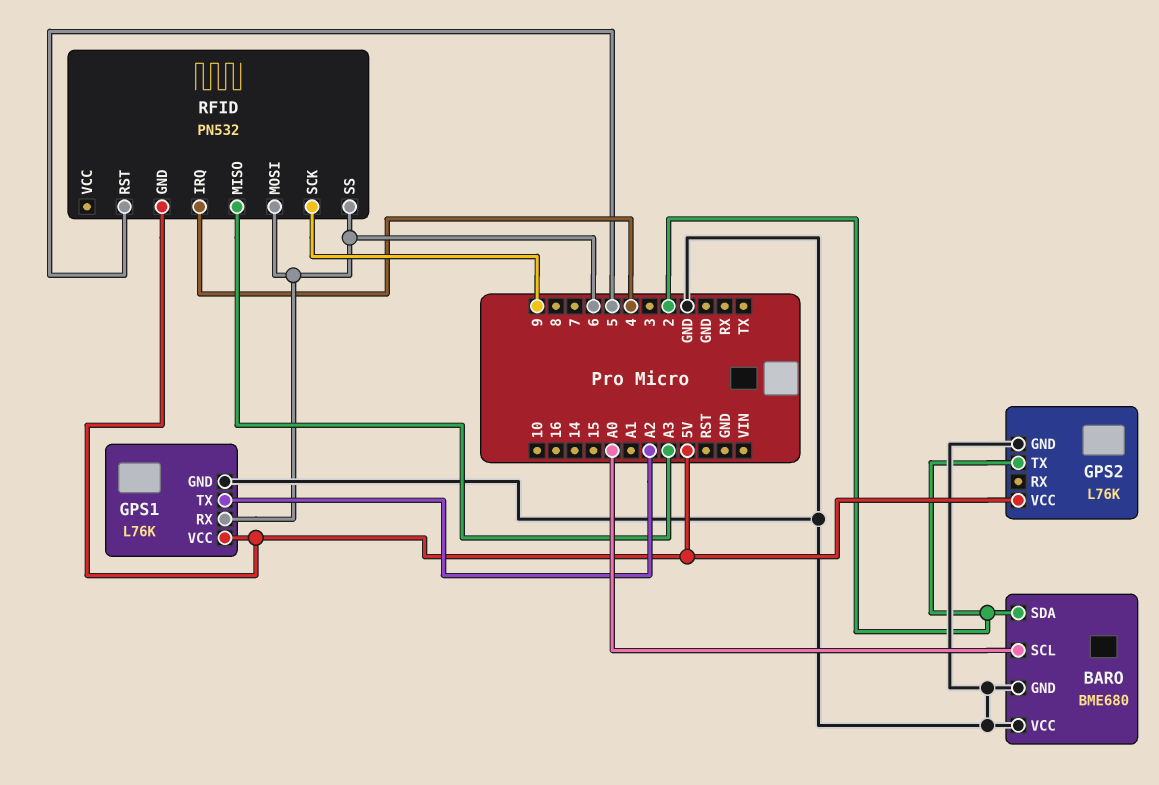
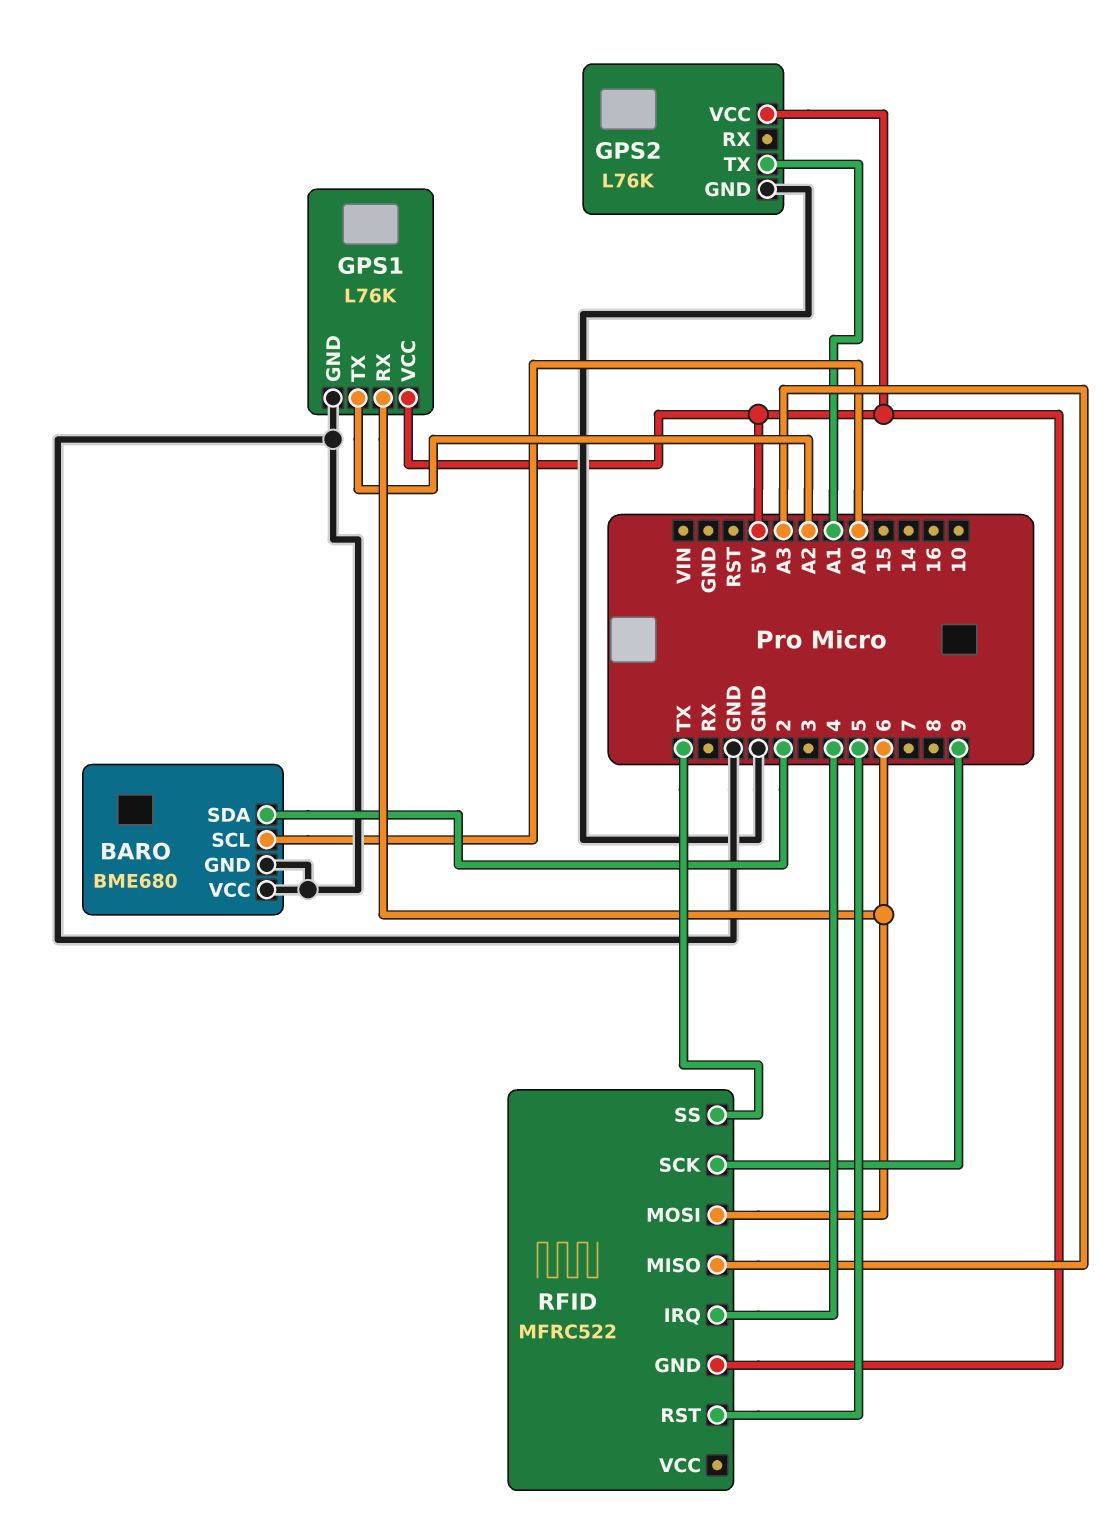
GPS2 pin TX: 2 -> A1
RFID: PN532 -> MFRC522
RFID pin SS: 6 -> TX

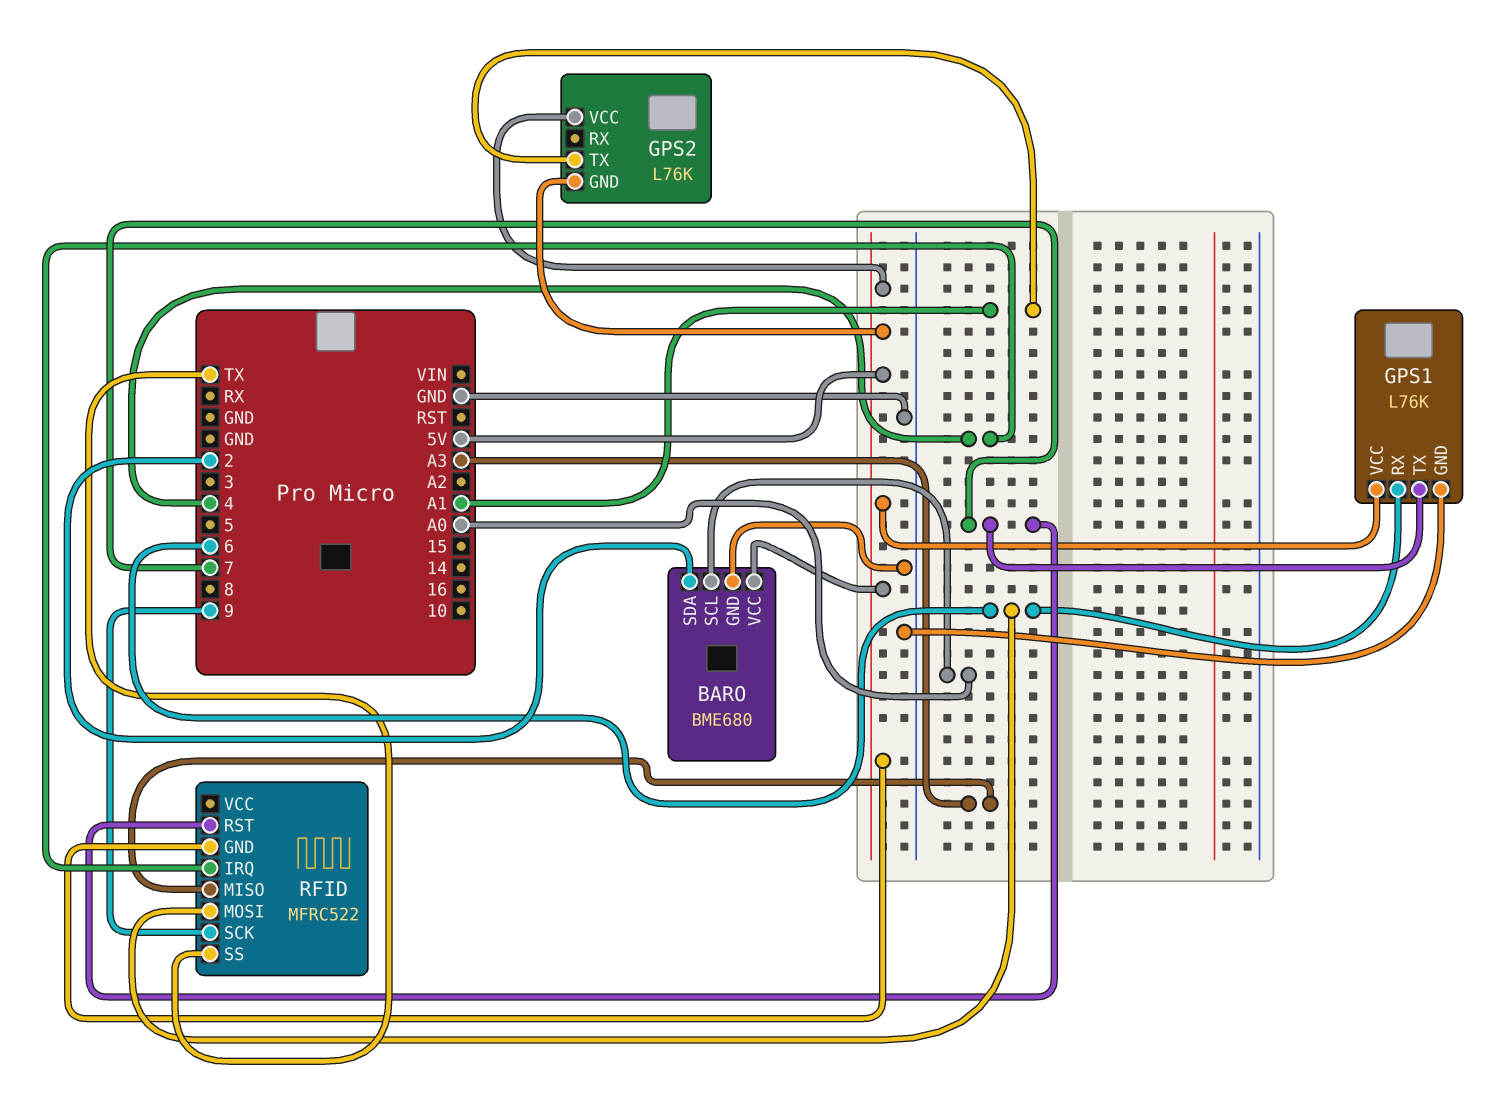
BARO pin VCC: GND -> 5V
GPS1 pin TX: A2 -> 7
GPS2 pin GND: GND -> 5V
RFID pin RST: 5 -> 7

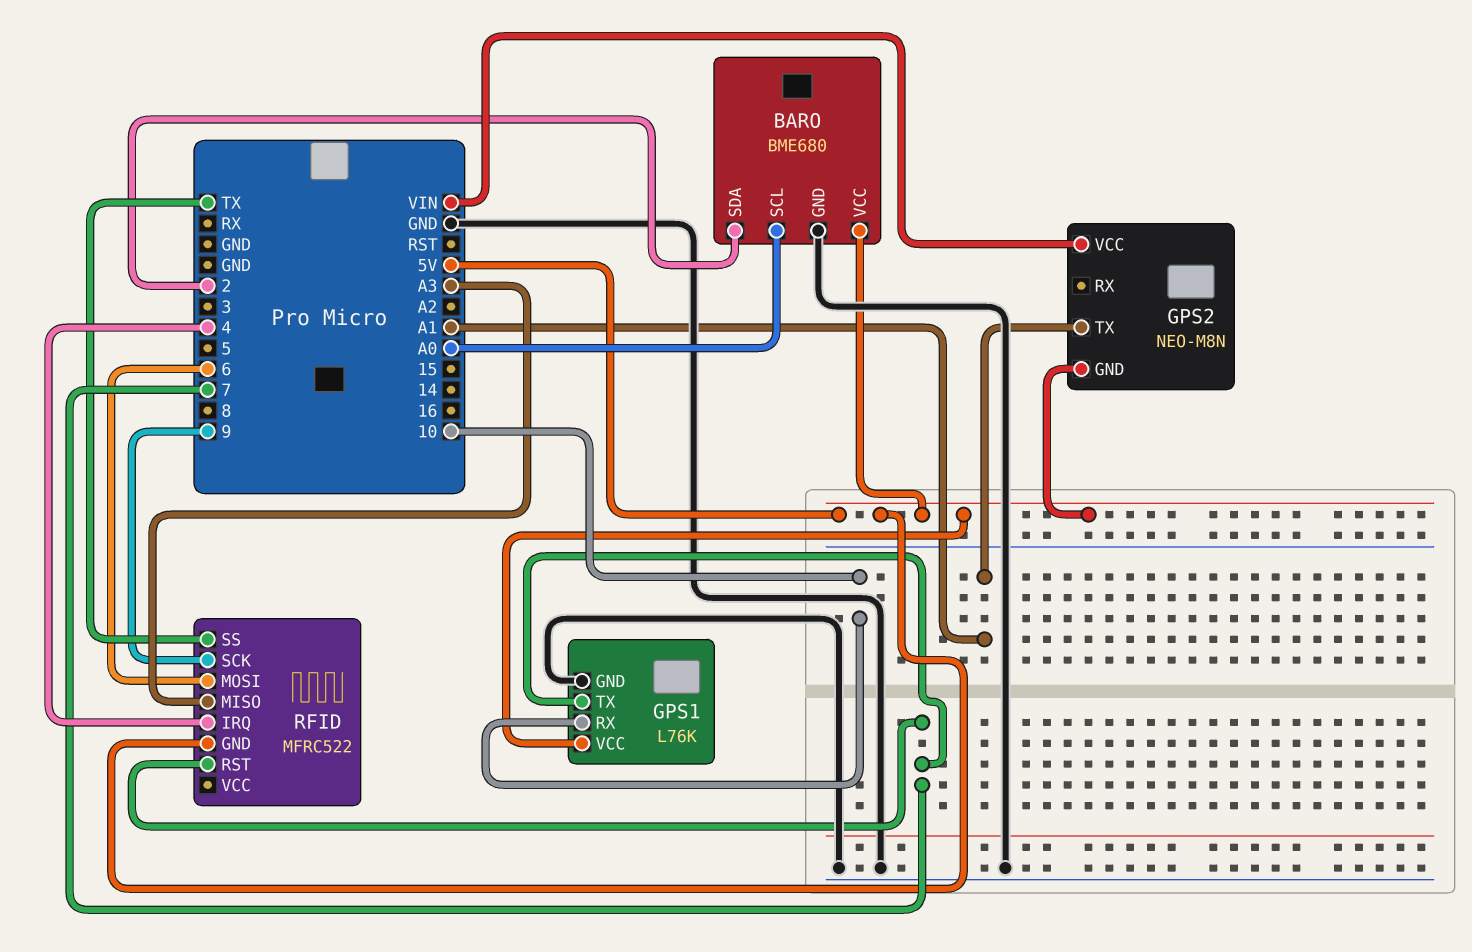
GPS1 pin RX: 6 -> 10
GPS2: L76K -> NEO-M8N
GPS2 pin VCC: 5V -> VIN

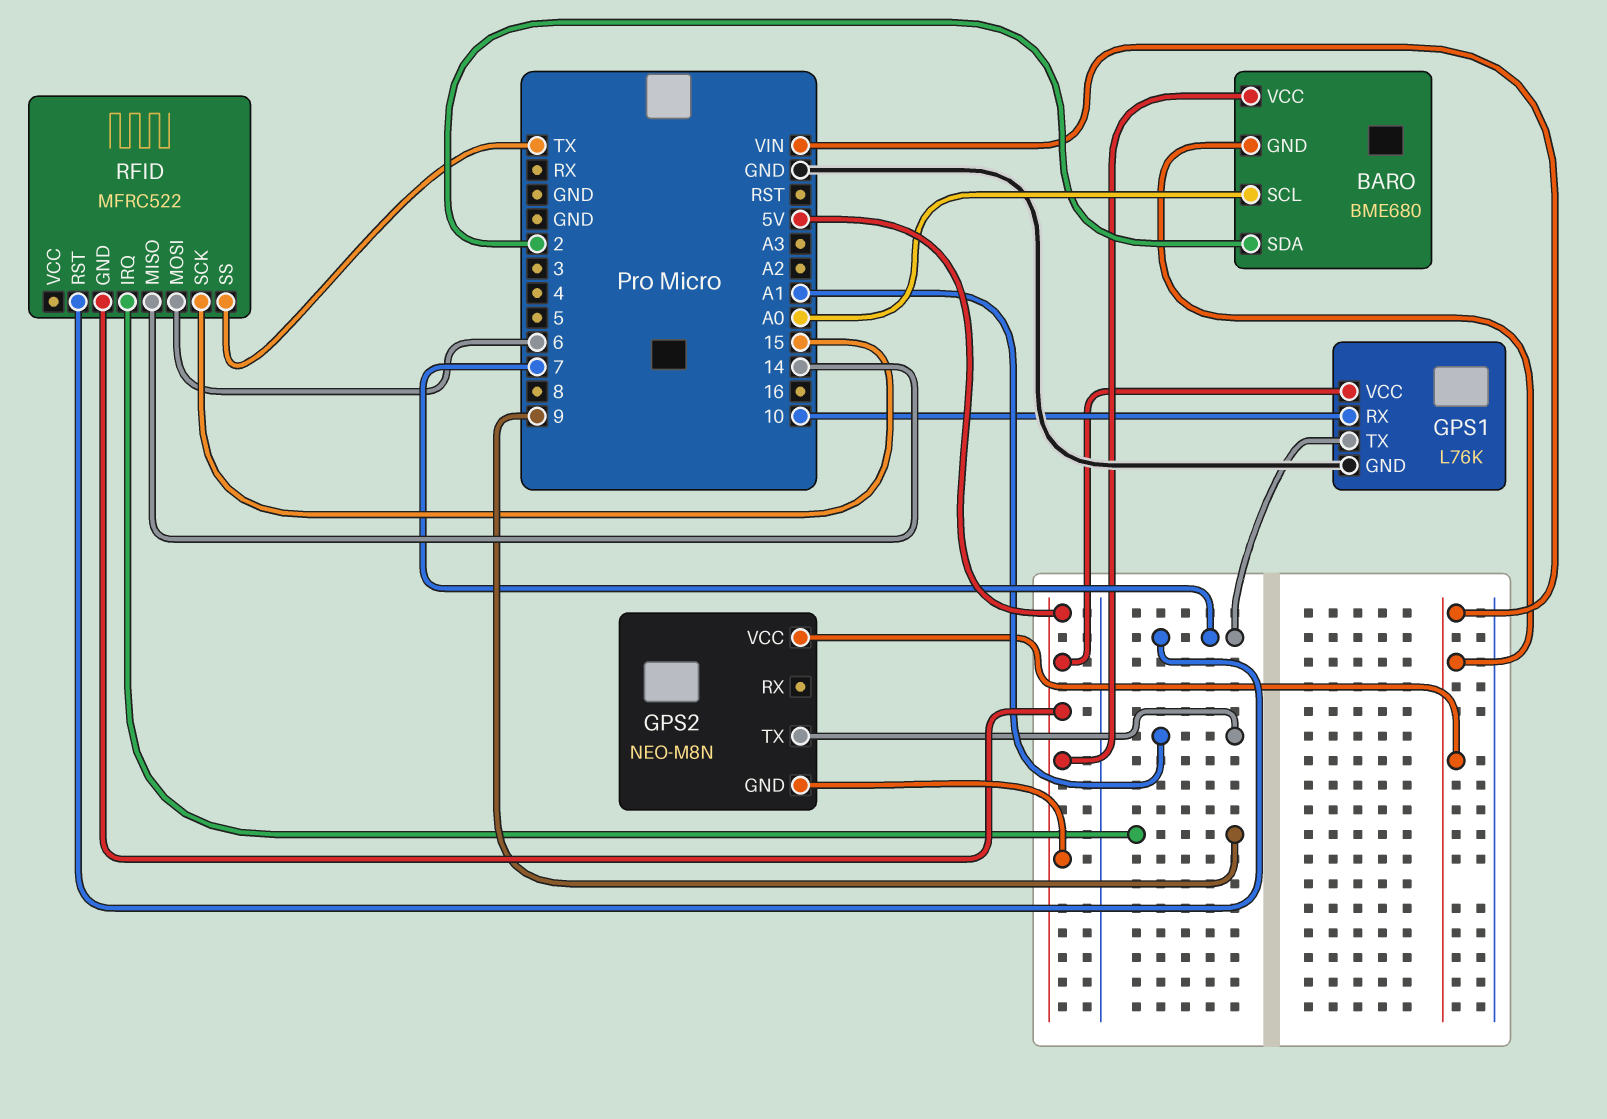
BARO pin GND: GND -> VIN
RFID pin IRQ: 4 -> 9
RFID pin MISO: A3 -> 14
RFID pin SCK: 9 -> 15

